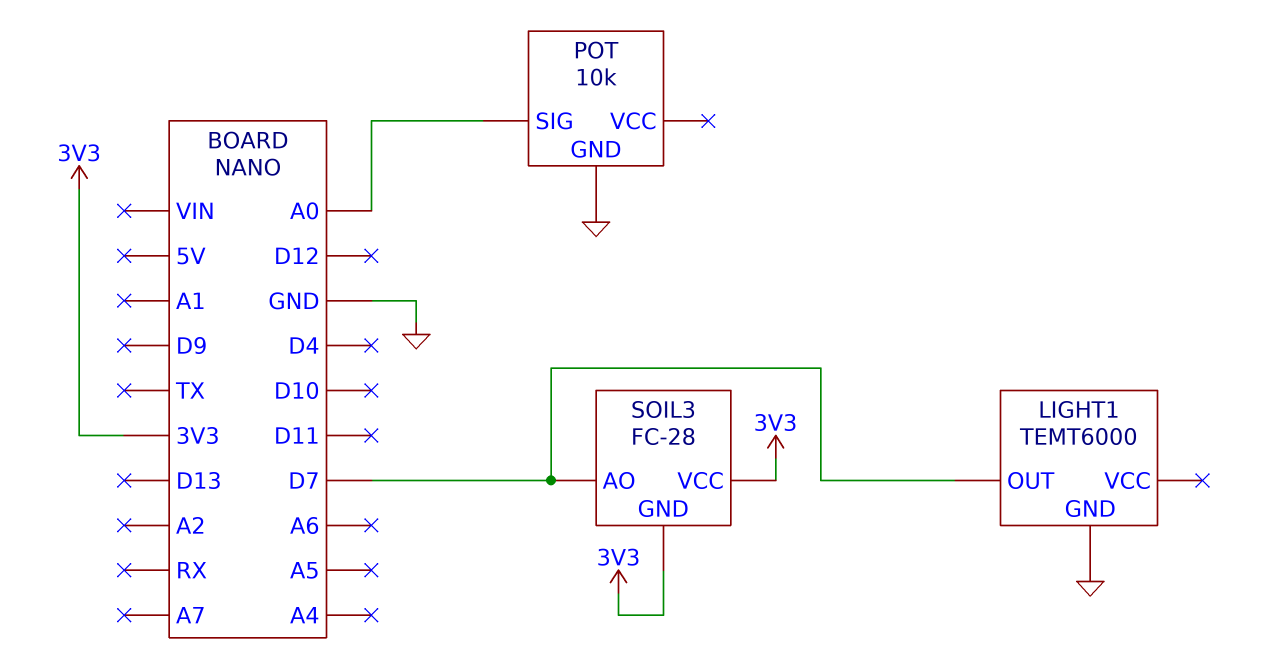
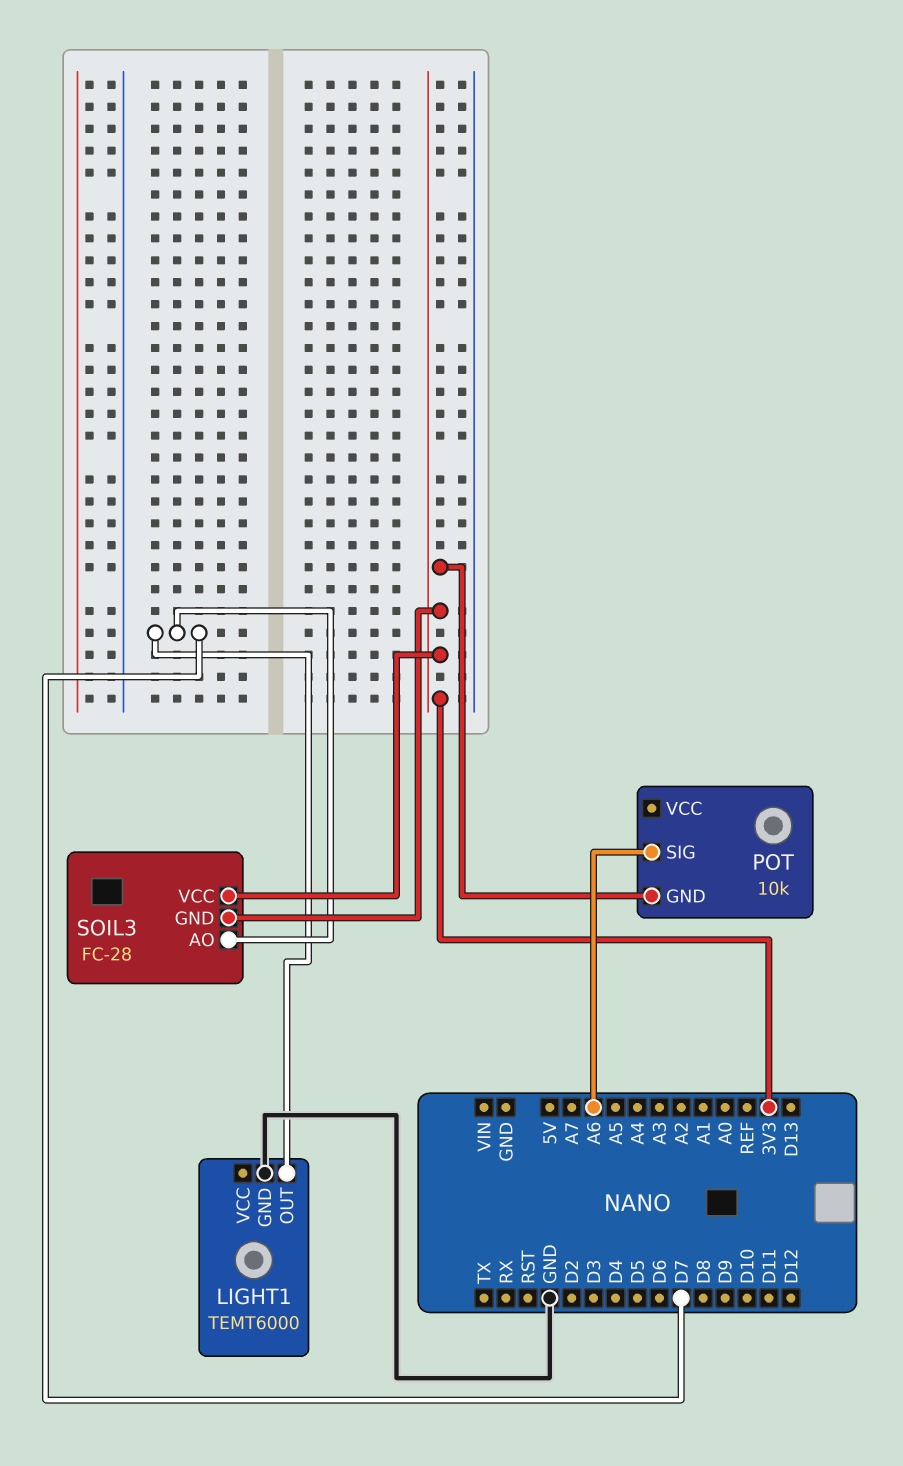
POT pin GND: GND -> 3V3
POT pin SIG: A0 -> A6

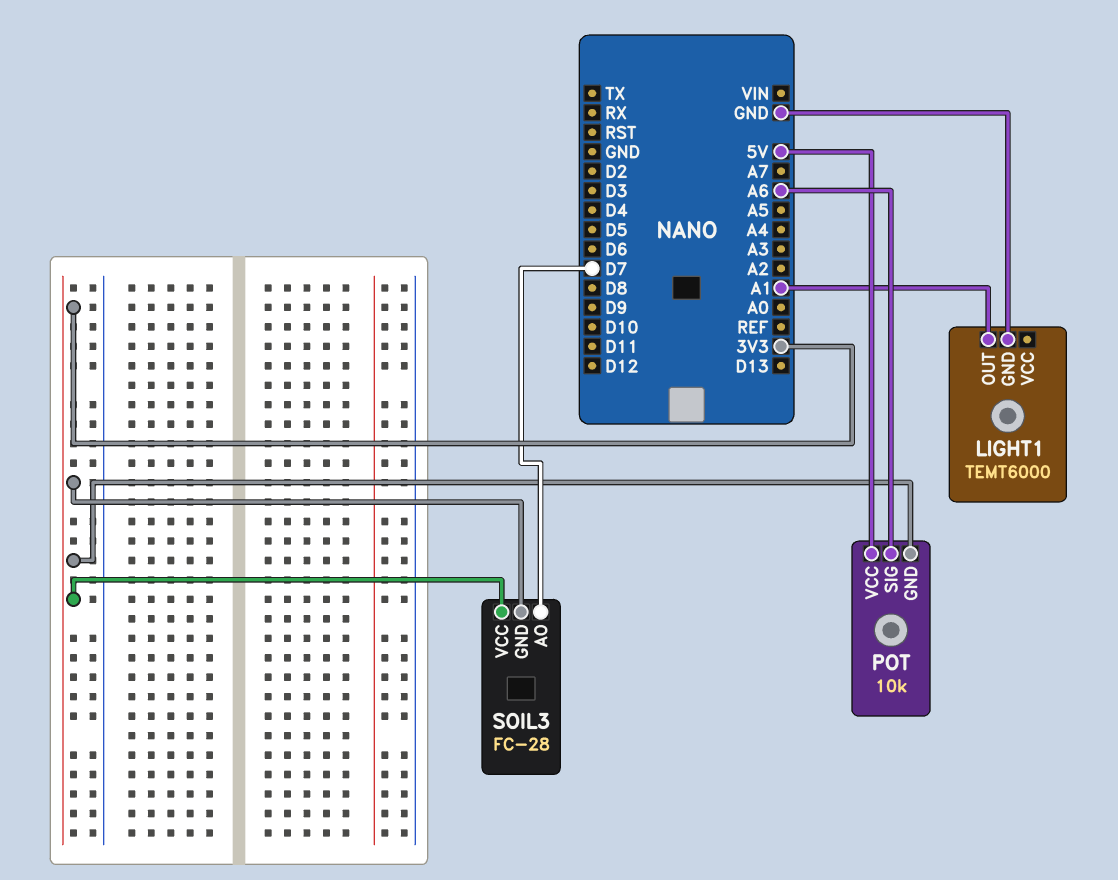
LIGHT1 pin OUT: D7 -> A1
POT pin VCC: none -> 5V

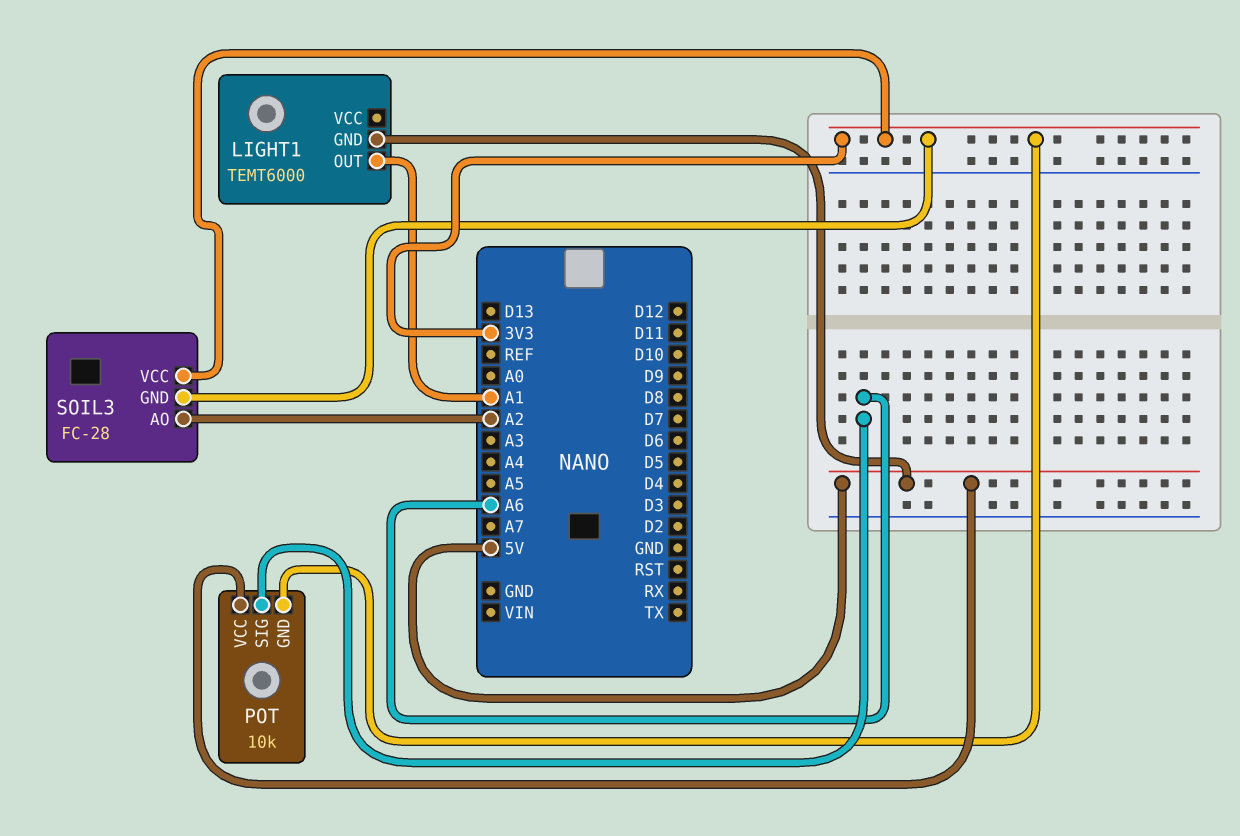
LIGHT1 pin GND: GND -> 5V
SOIL3 pin AO: D7 -> A2

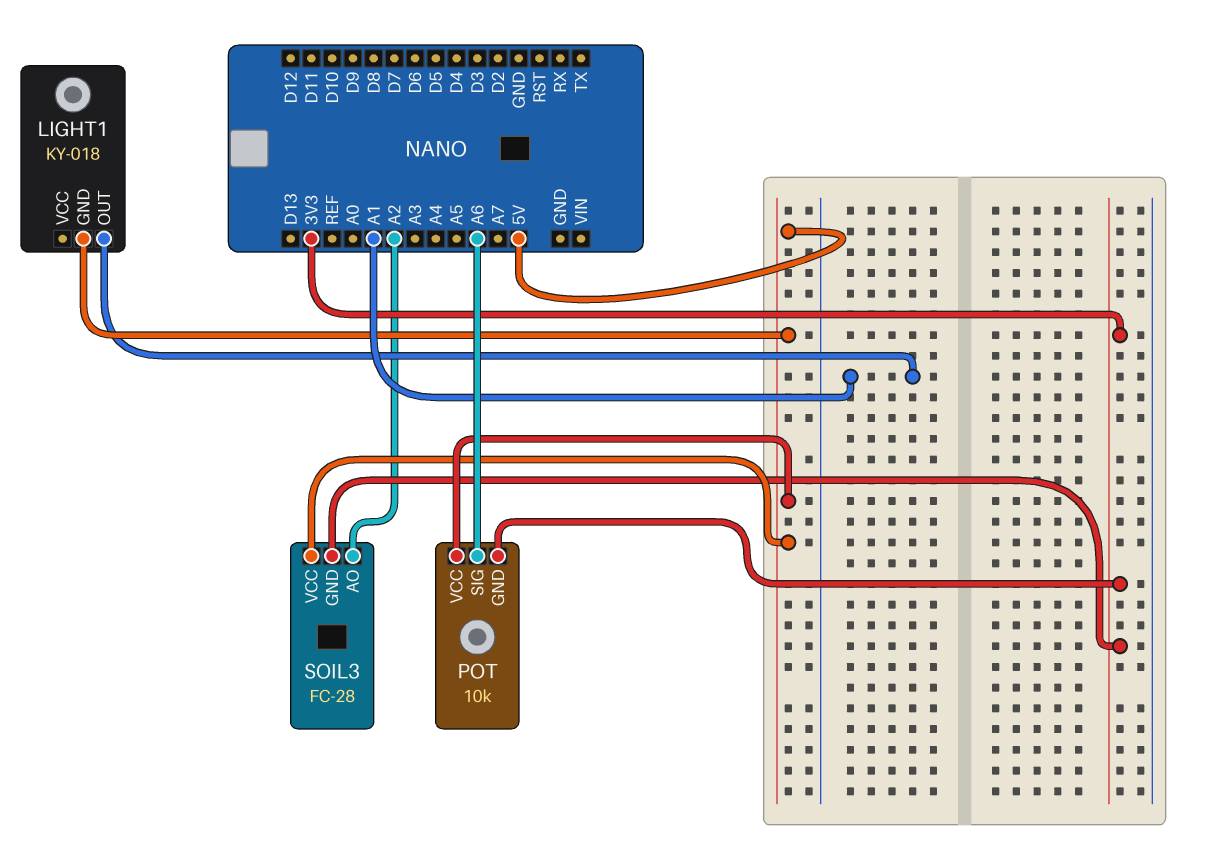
LIGHT1: TEMT6000 -> KY-018
SOIL3 pin VCC: 3V3 -> 5V

